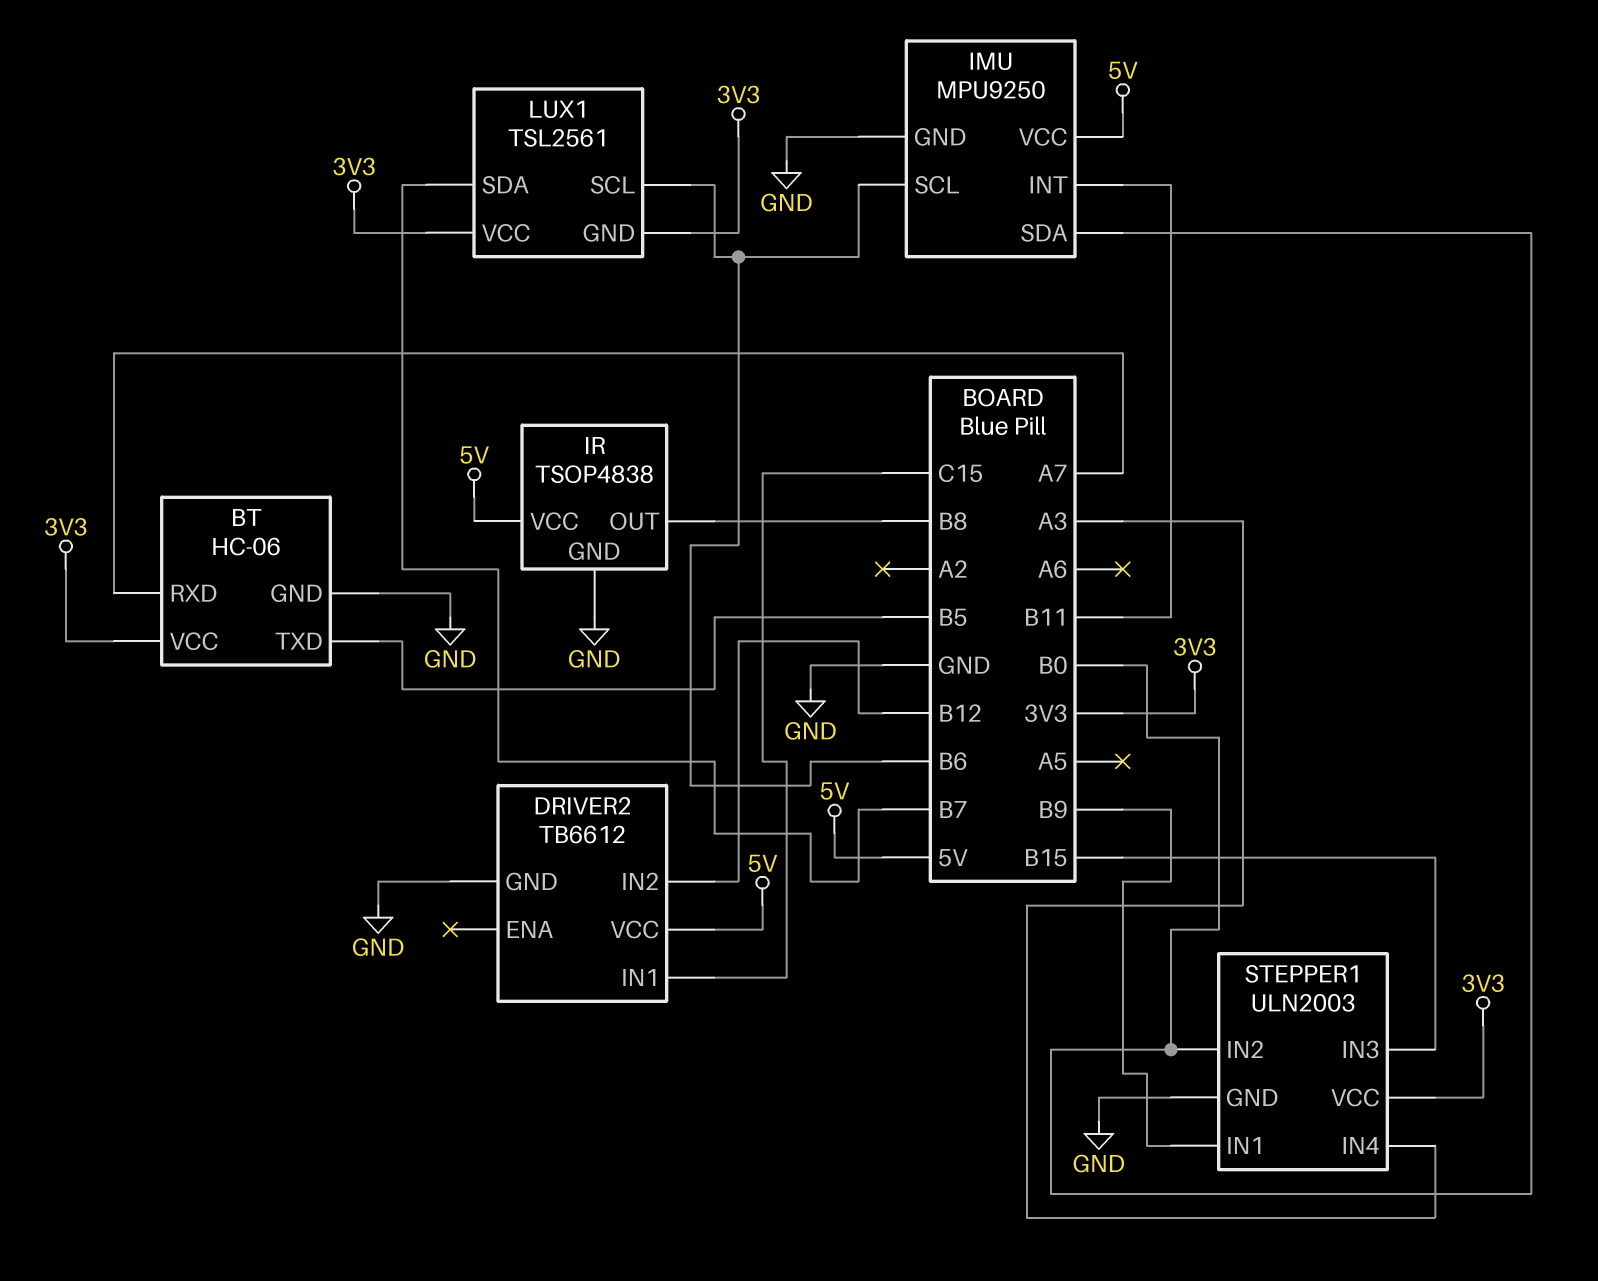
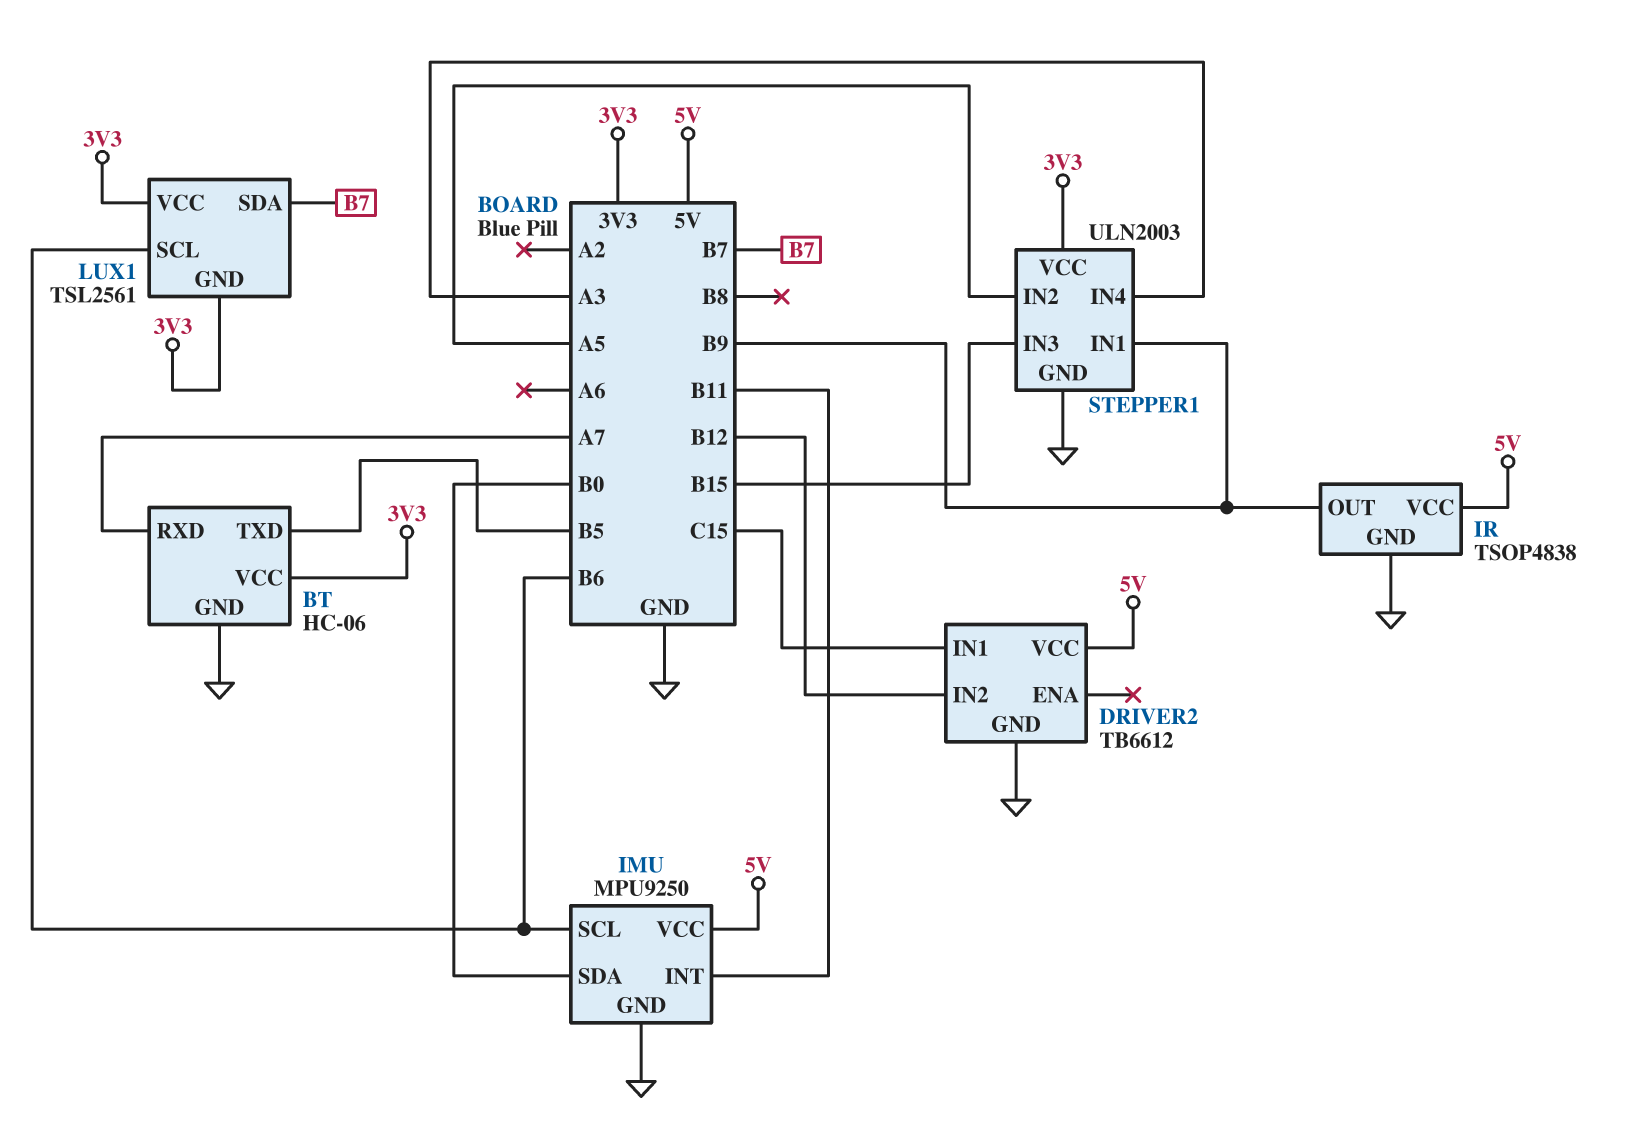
IR pin OUT: B8 -> B9
STEPPER1 pin IN2: B0 -> A5

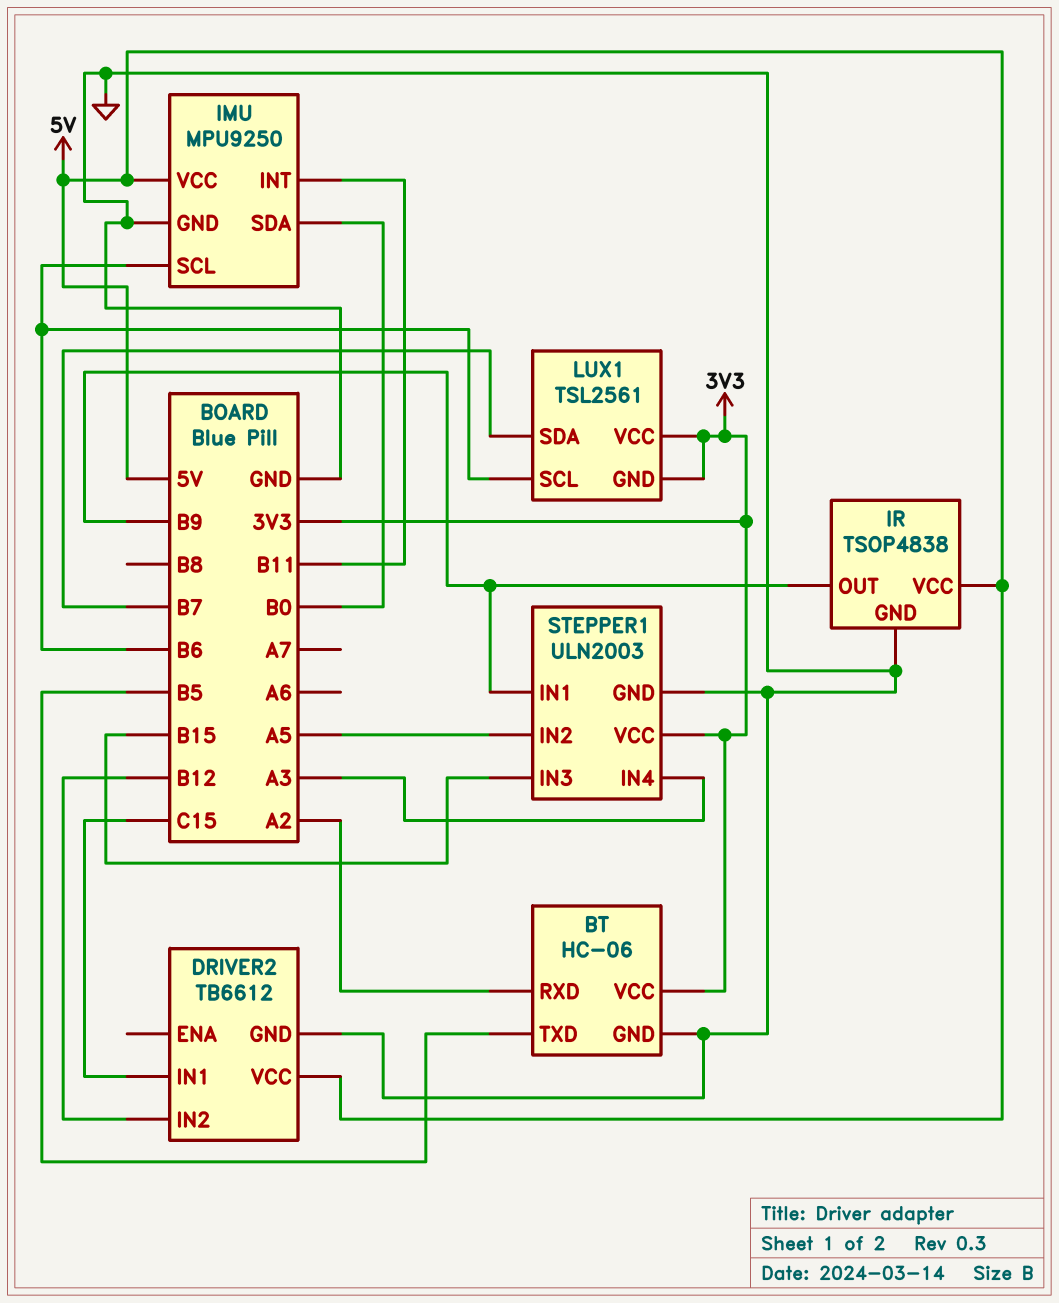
BT pin RXD: A7 -> A2

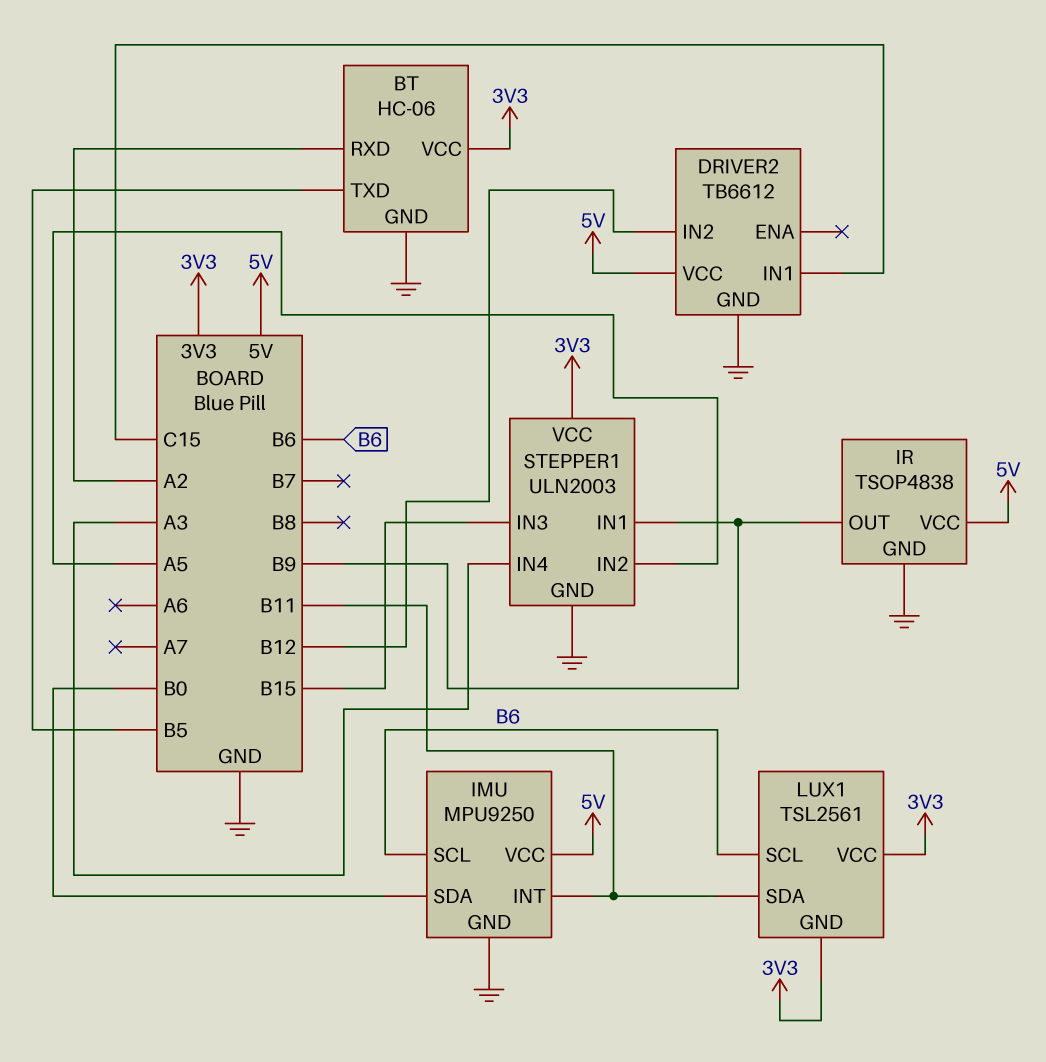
LUX1 pin SDA: B7 -> B11

